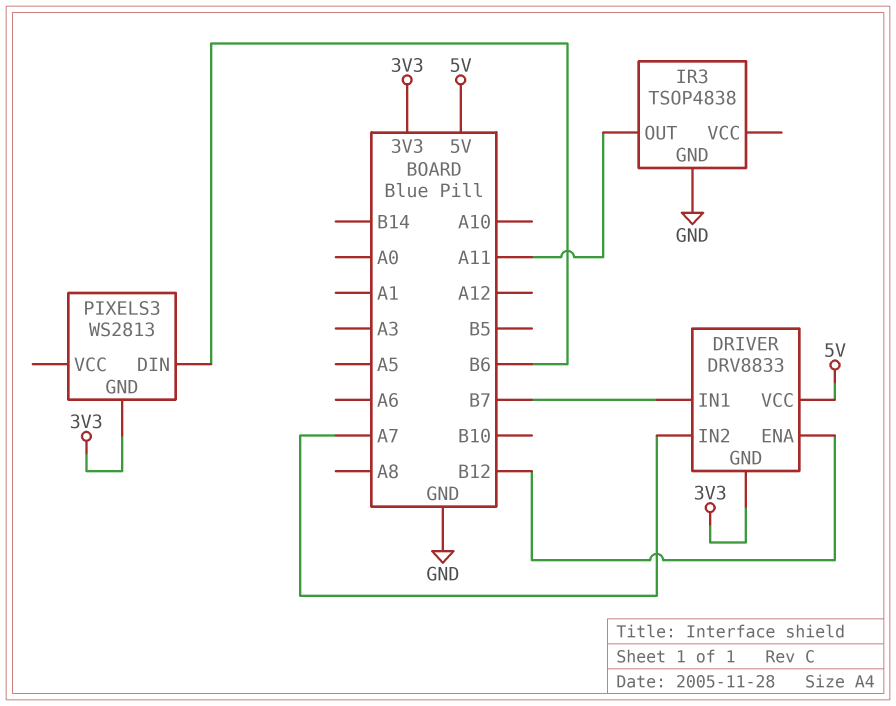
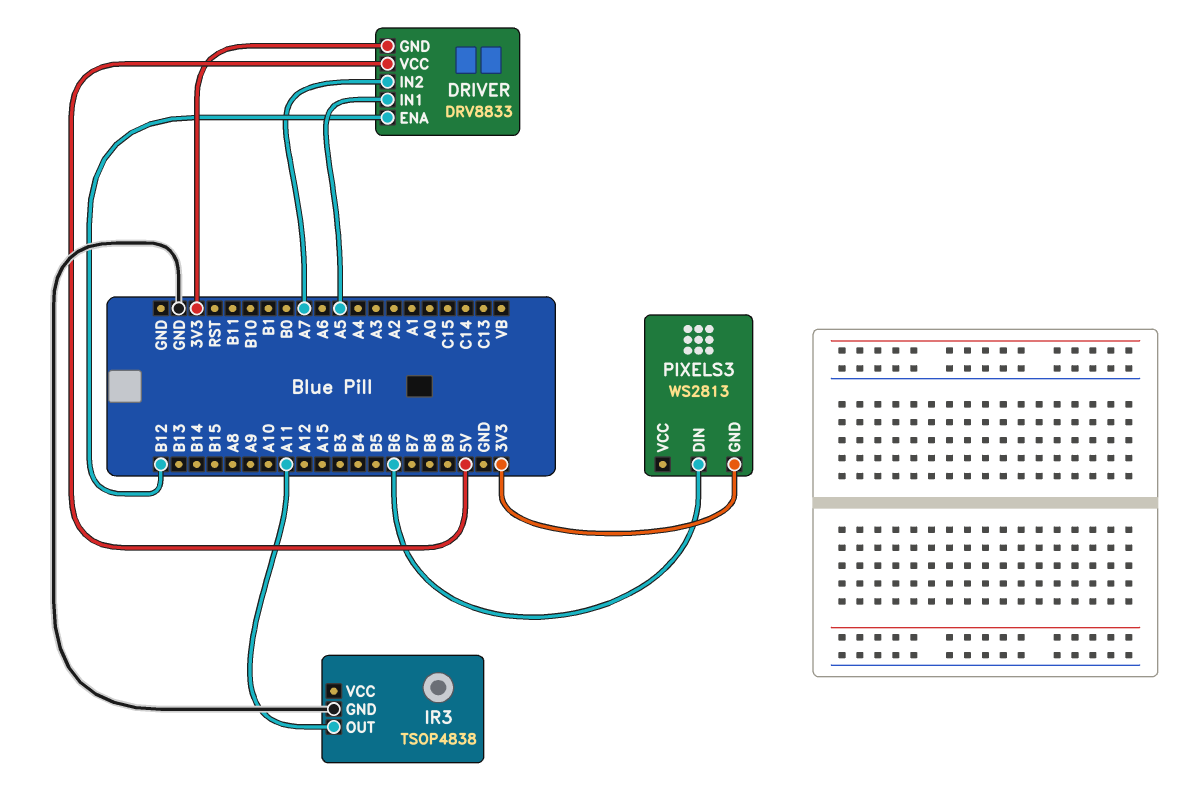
DRIVER pin IN1: B7 -> A5

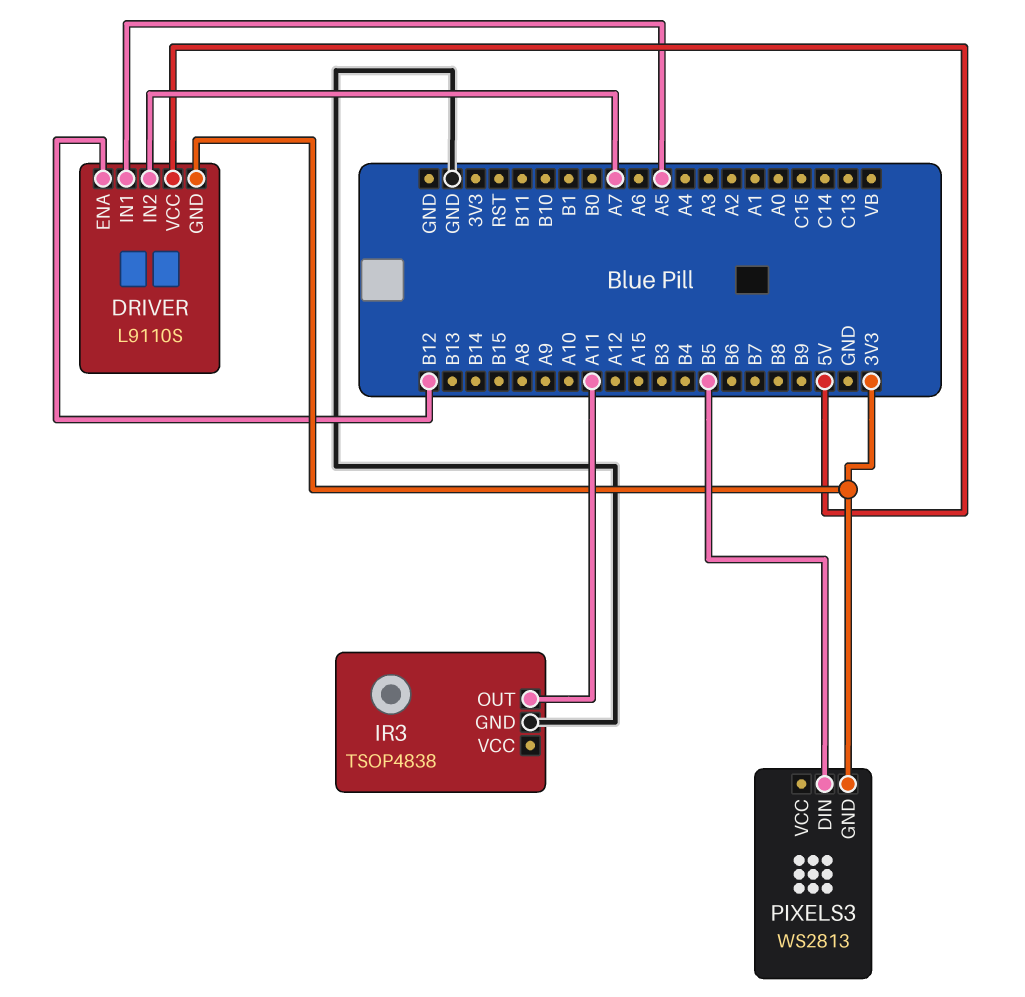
DRIVER: DRV8833 -> L9110S
PIXELS3 pin DIN: B6 -> B5

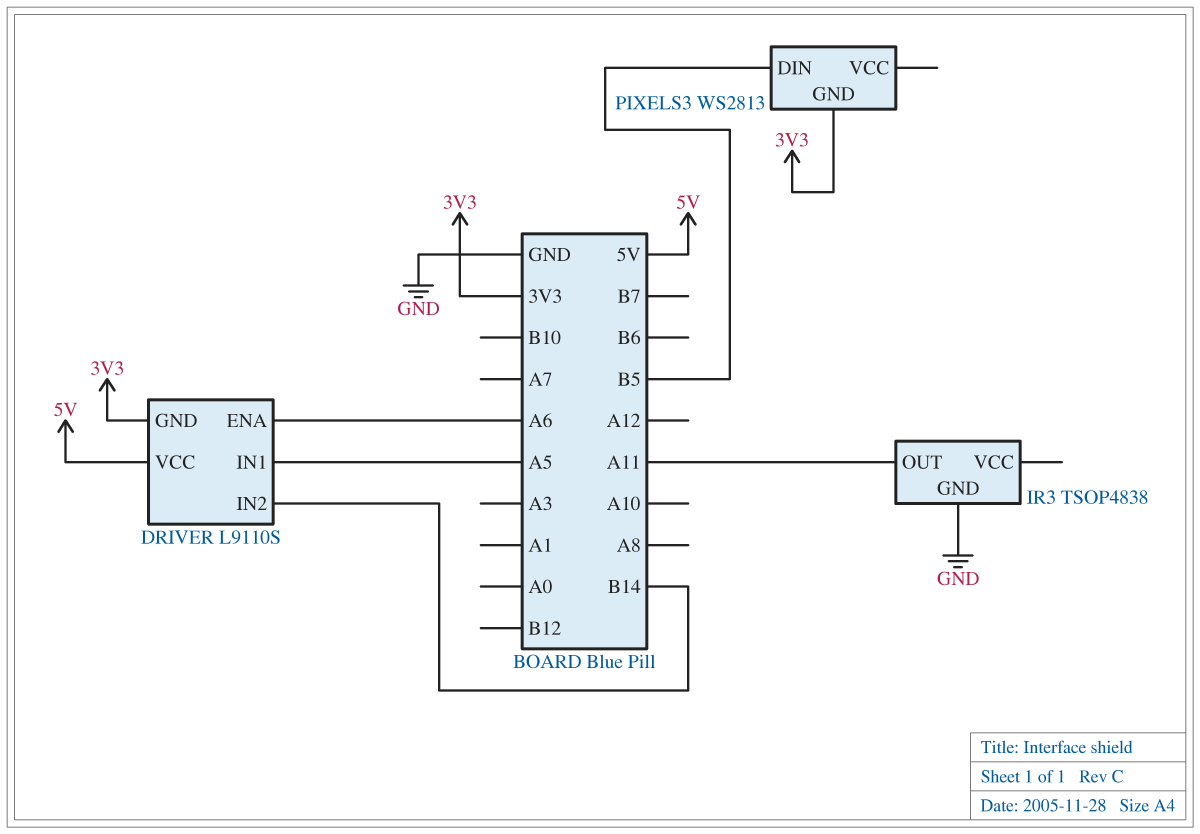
DRIVER pin ENA: B12 -> A6
DRIVER pin IN2: A7 -> B14

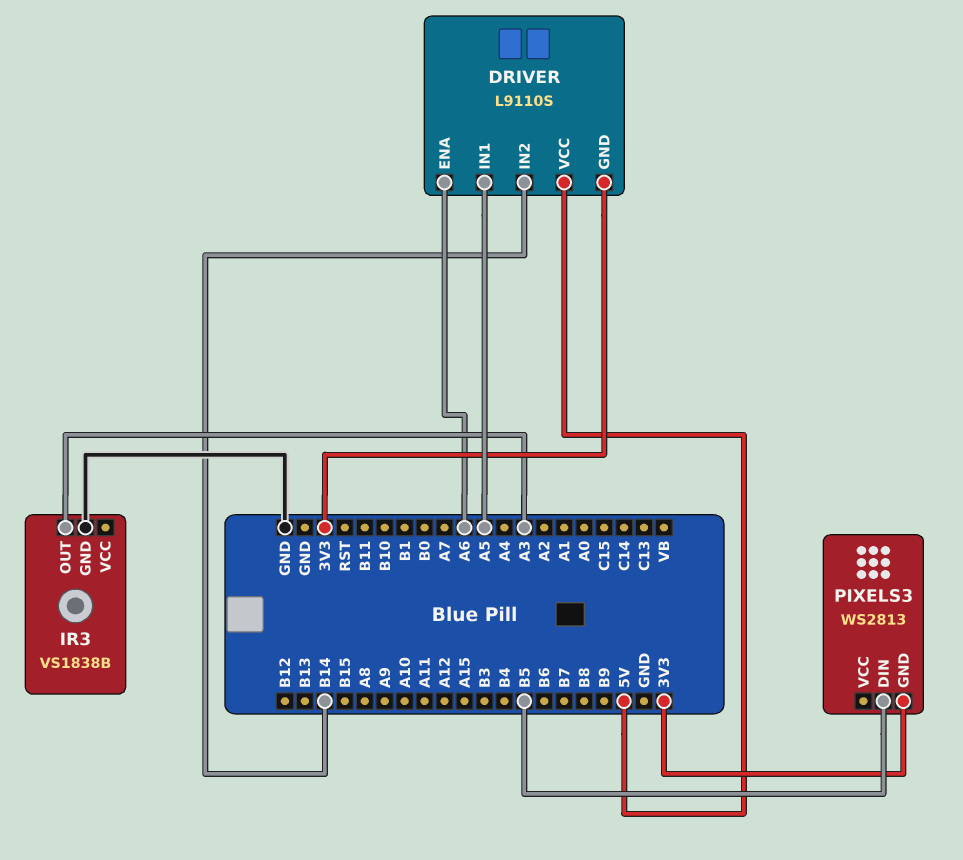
IR3: TSOP4838 -> VS1838B
IR3 pin OUT: A11 -> A3

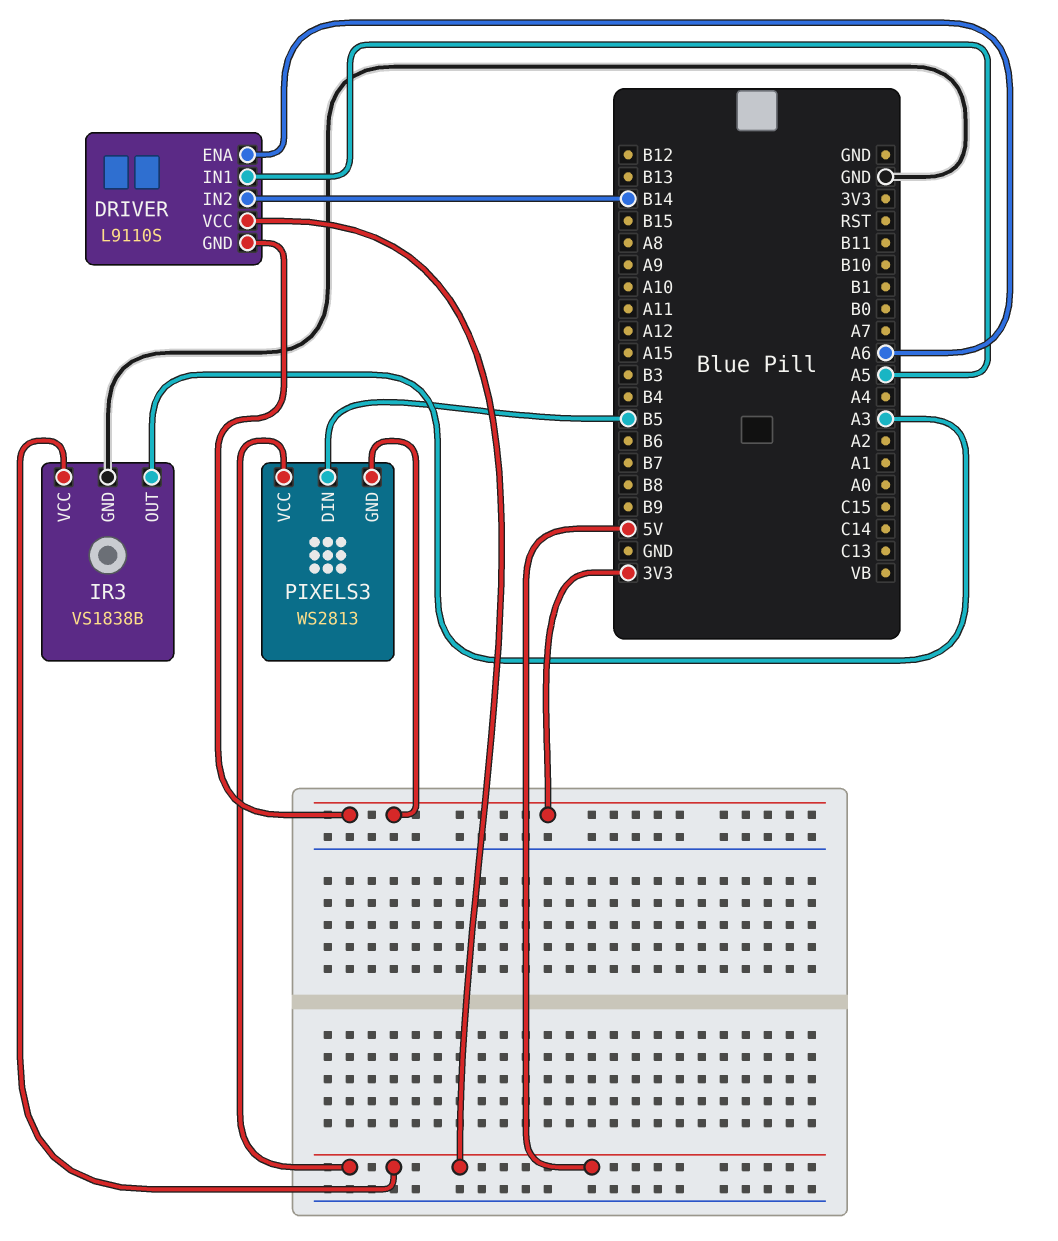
IR3 pin VCC: none -> 5V
PIXELS3 pin VCC: none -> 5V

